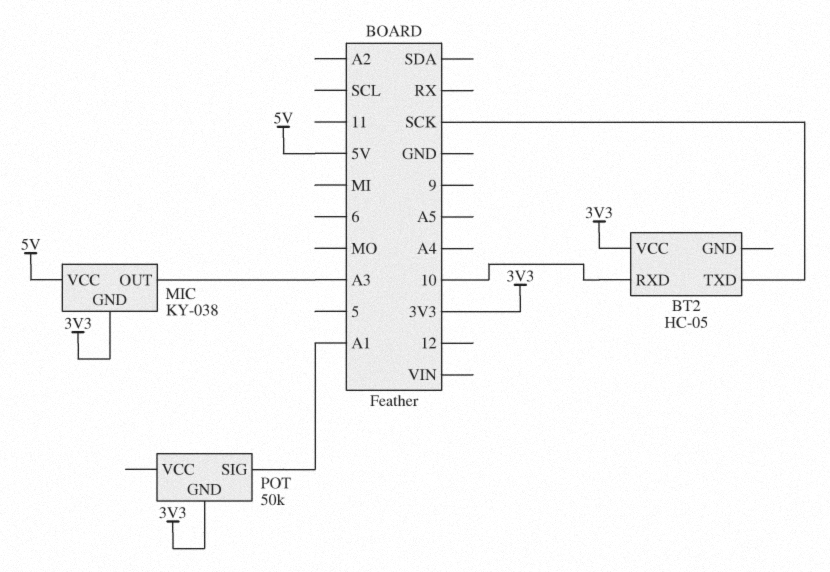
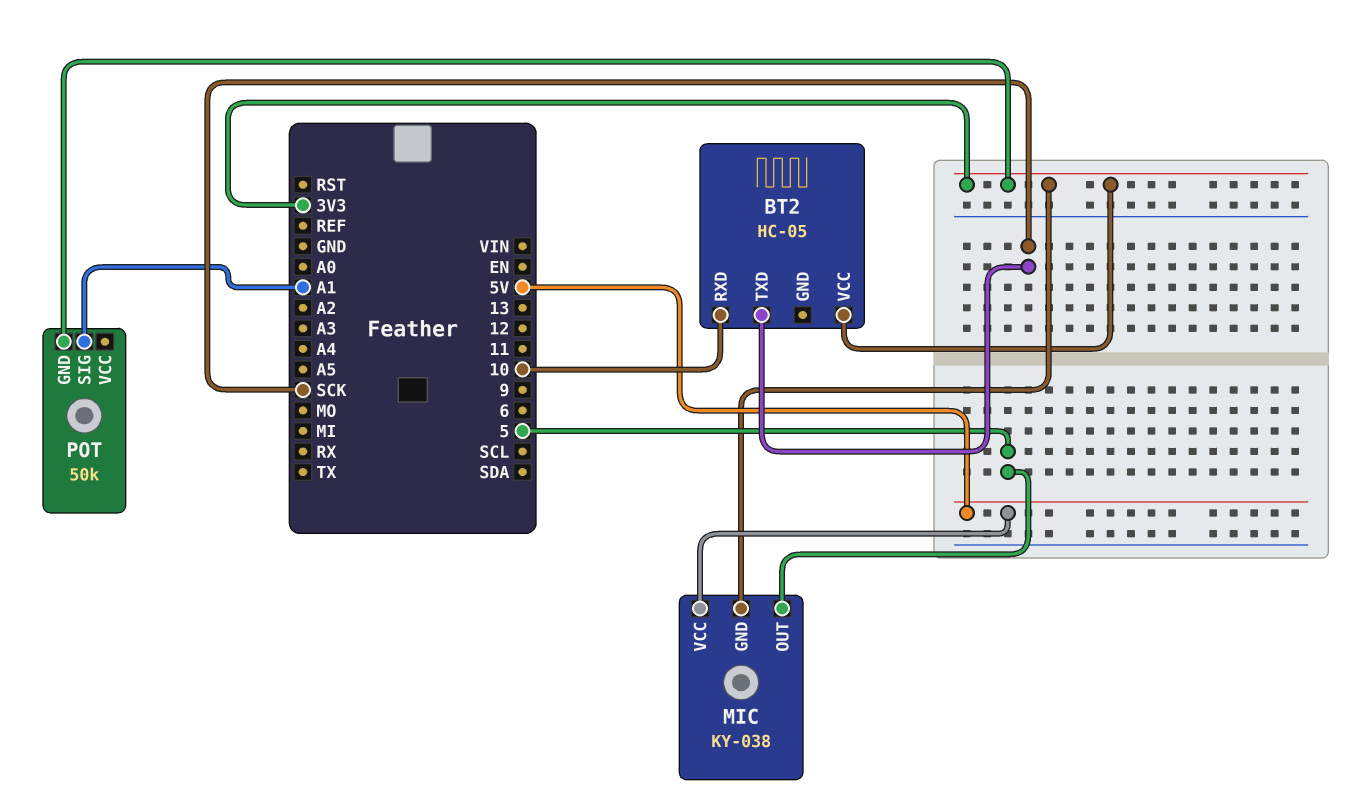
MIC pin OUT: A3 -> 5

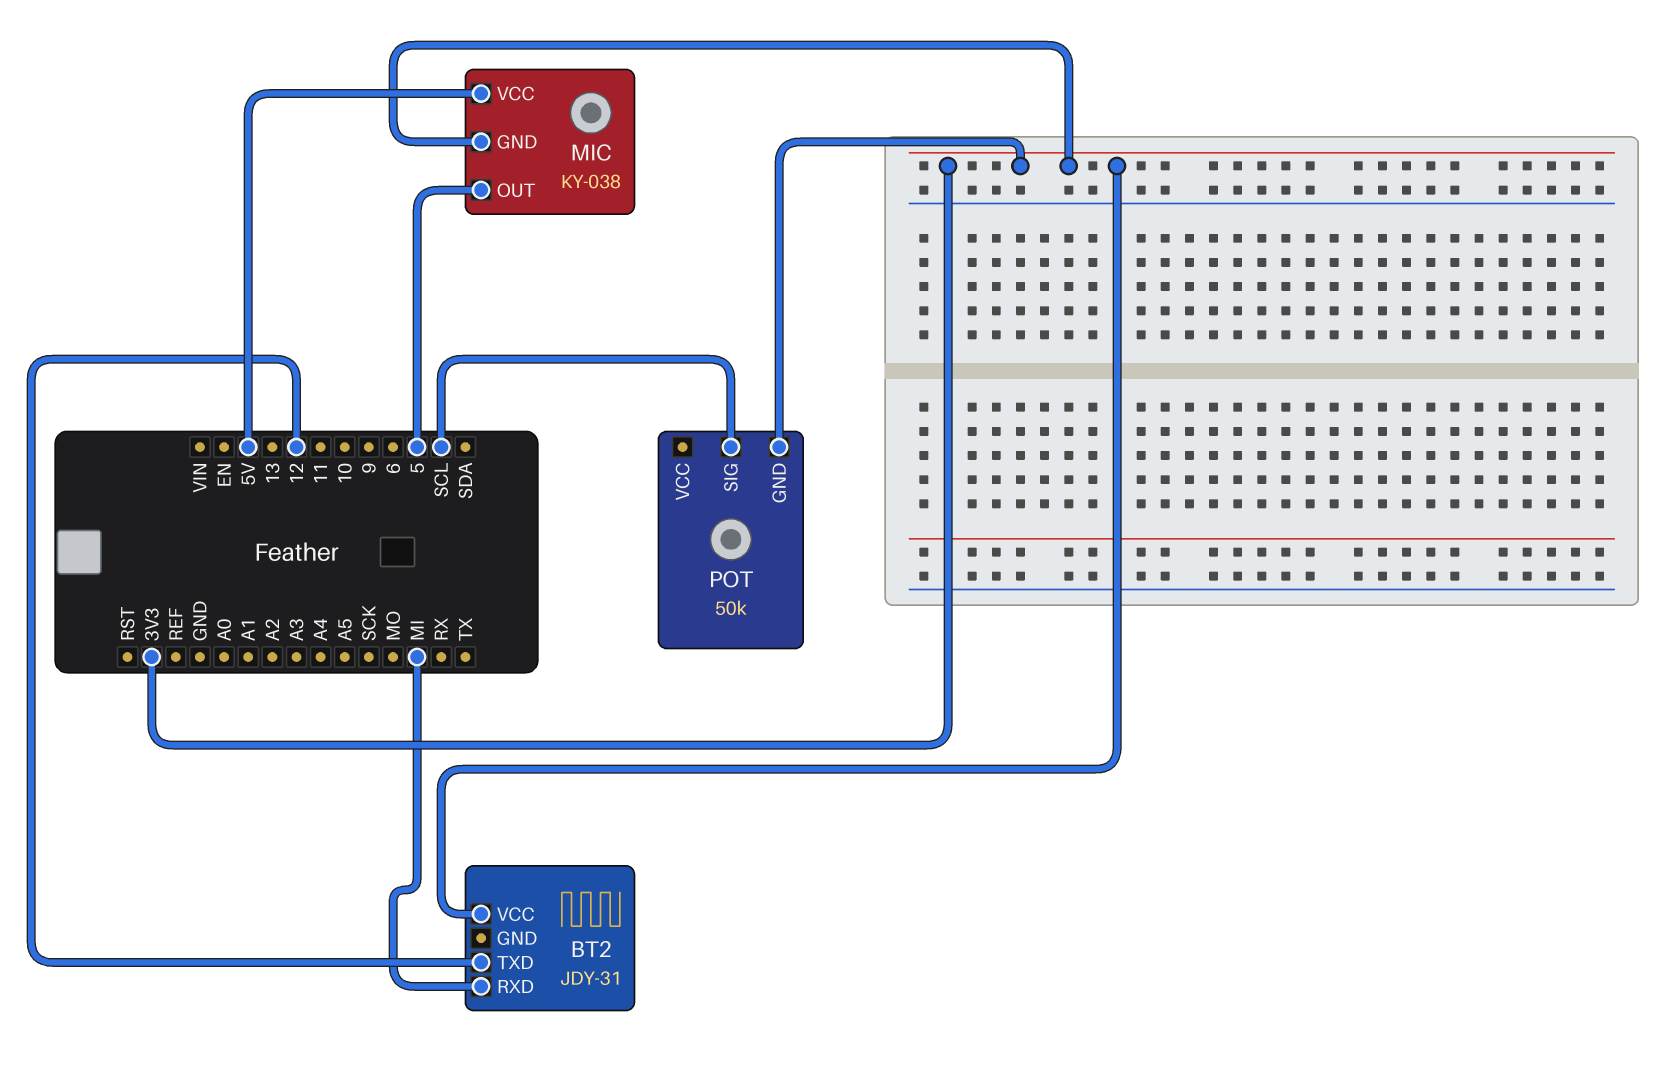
BT2: HC-05 -> JDY-31
BT2 pin RXD: 10 -> MI
BT2 pin TXD: SCK -> 12
POT pin SIG: A1 -> SCL

